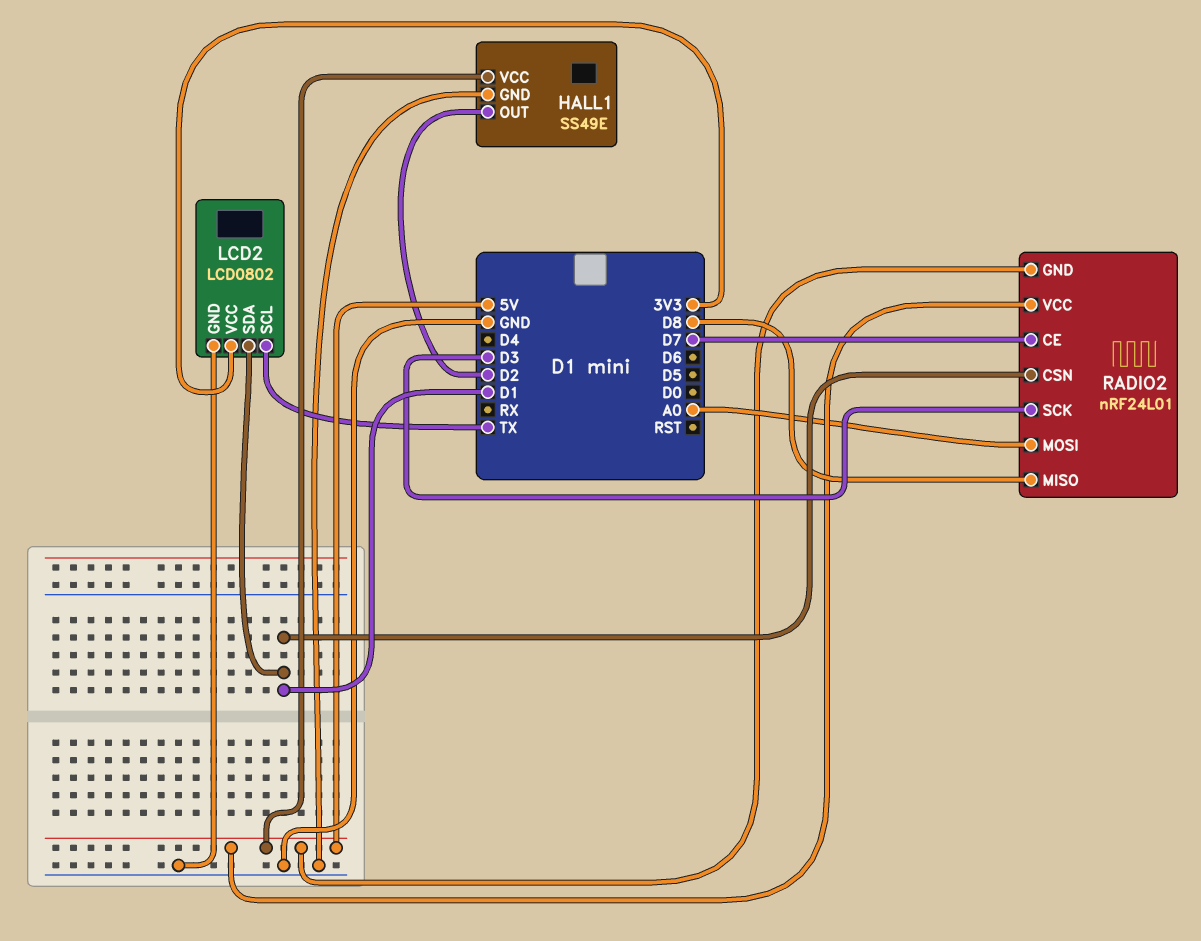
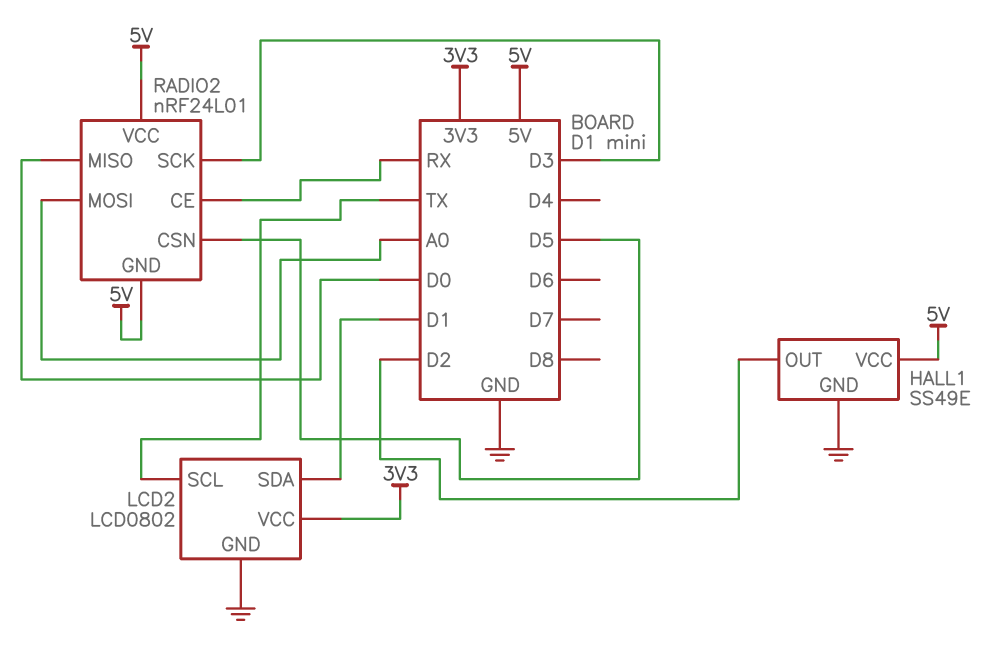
RADIO2 pin CE: D7 -> RX
RADIO2 pin CSN: D1 -> D5
RADIO2 pin MISO: D8 -> D0

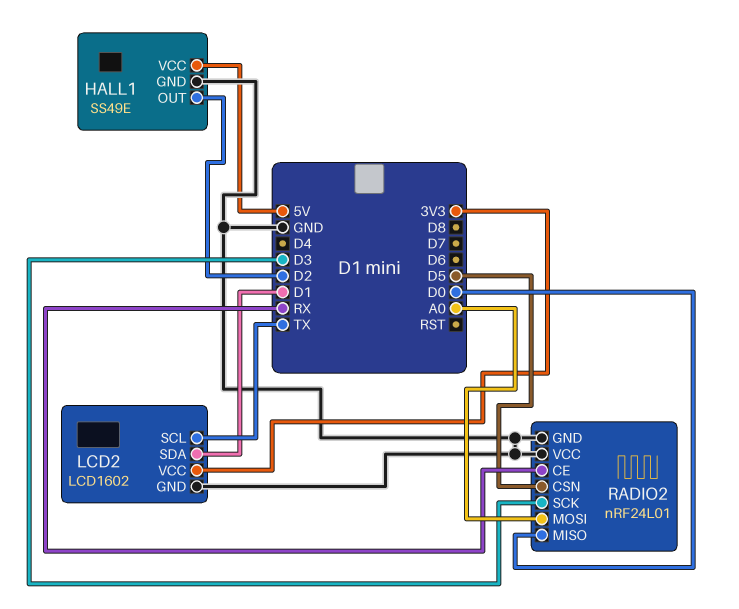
LCD2: LCD0802 -> LCD1602
RADIO2 pin GND: 5V -> GND
RADIO2 pin VCC: 5V -> GND

